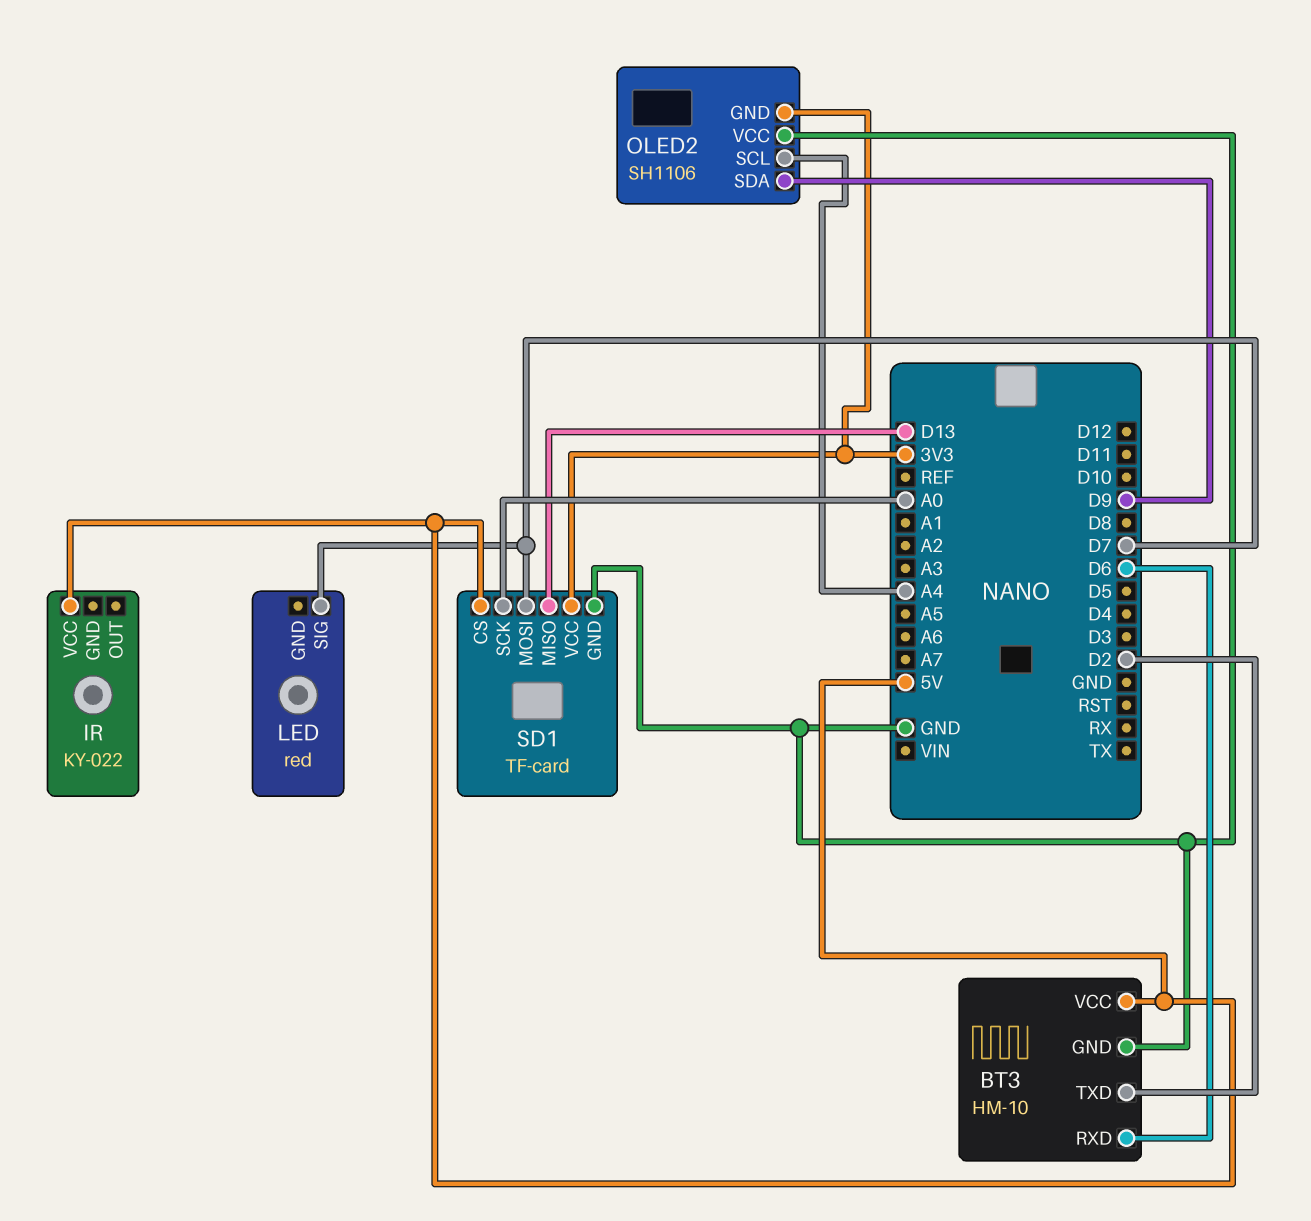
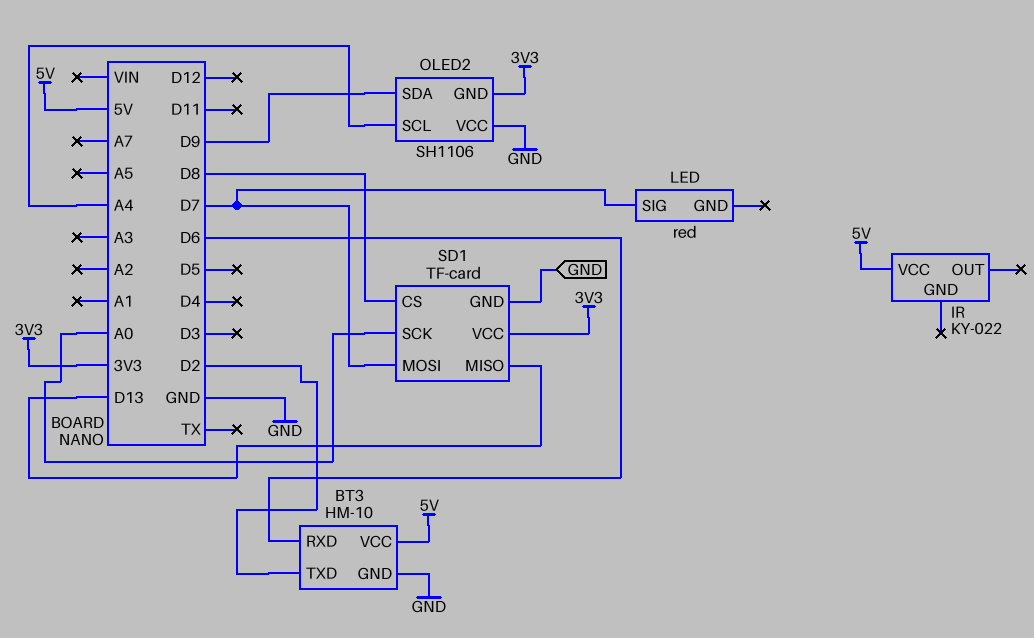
SD1 pin CS: 5V -> D8

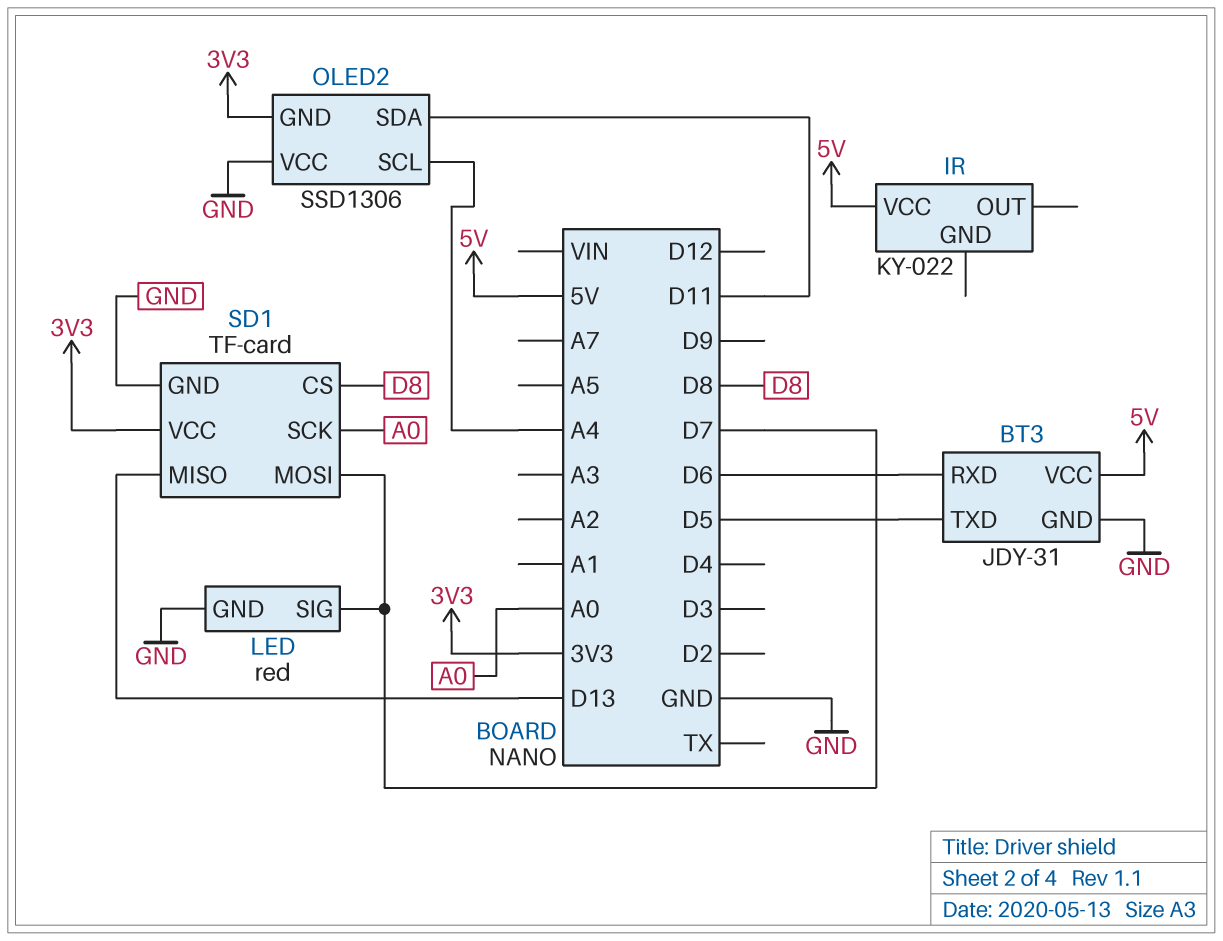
BT3: HM-10 -> JDY-31
BT3 pin TXD: D2 -> D5
LED pin GND: none -> GND
OLED2: SH1106 -> SSD1306
OLED2 pin SDA: D9 -> D11

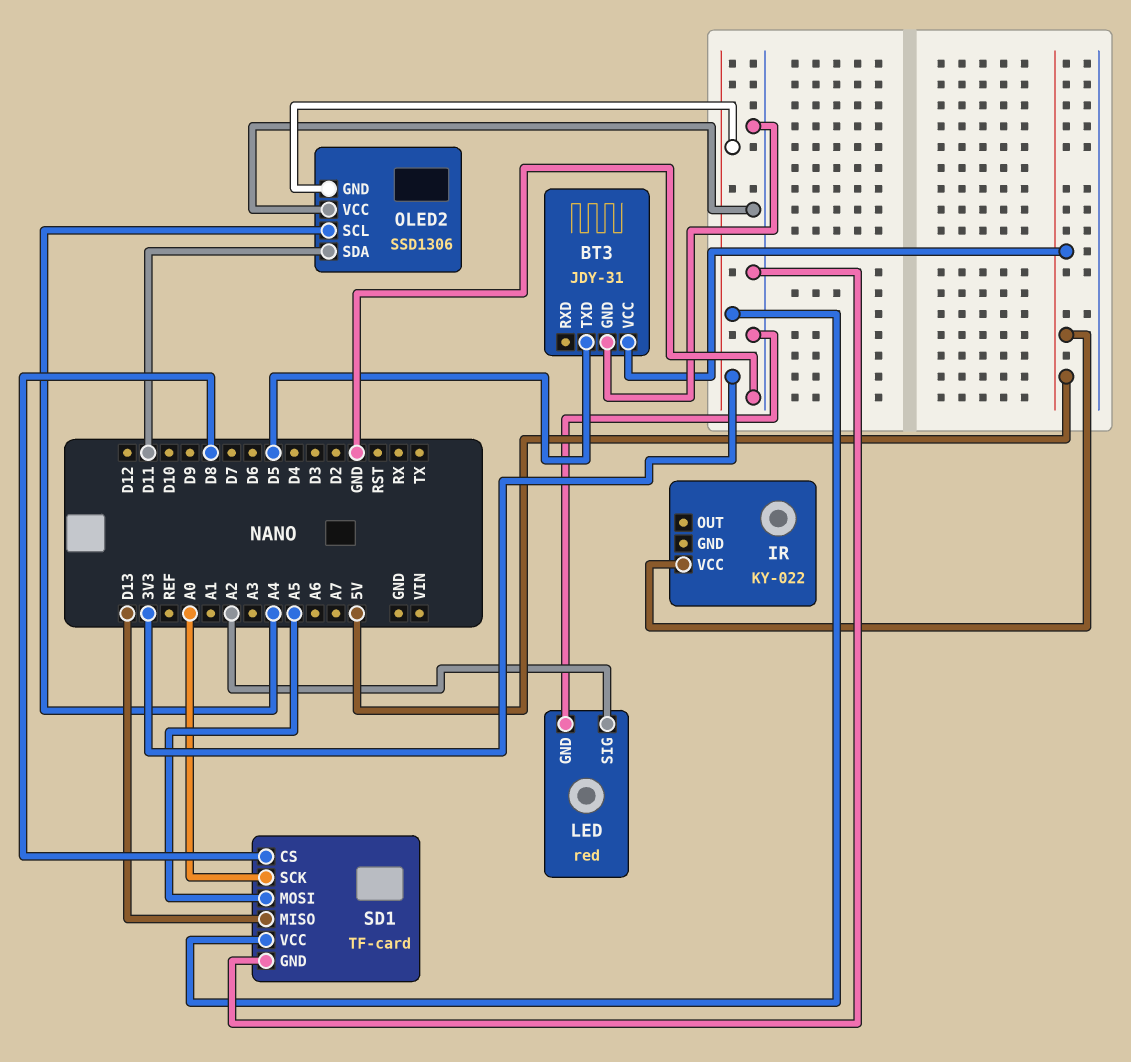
BT3 pin RXD: D6 -> none
LED pin SIG: D7 -> A2
SD1 pin MOSI: D7 -> A5

